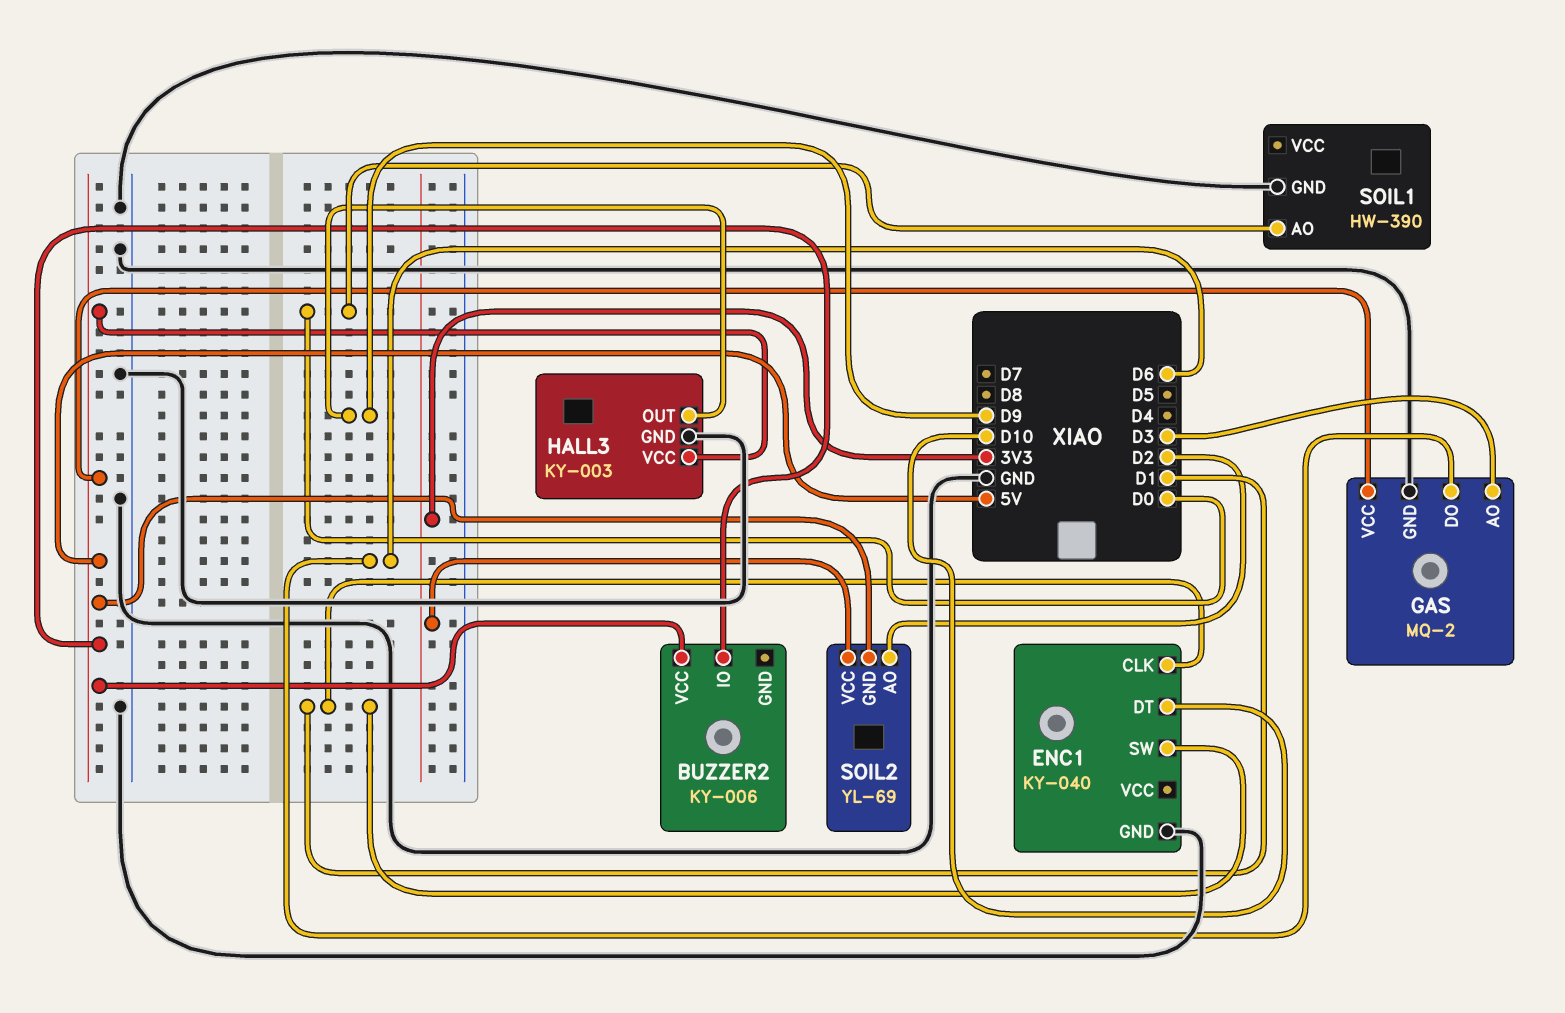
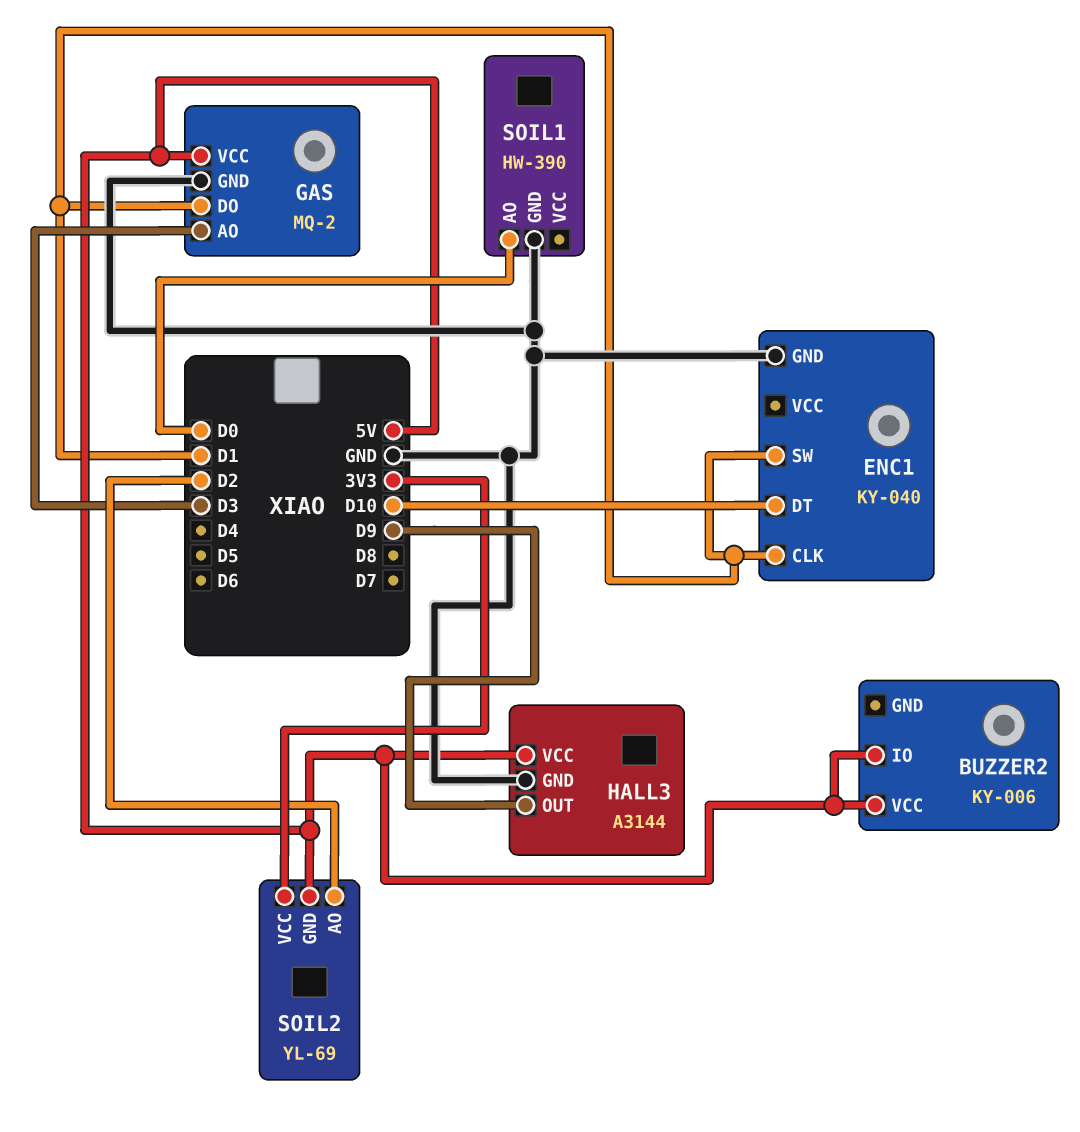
GAS pin DO: D6 -> D1
HALL3: KY-003 -> A3144

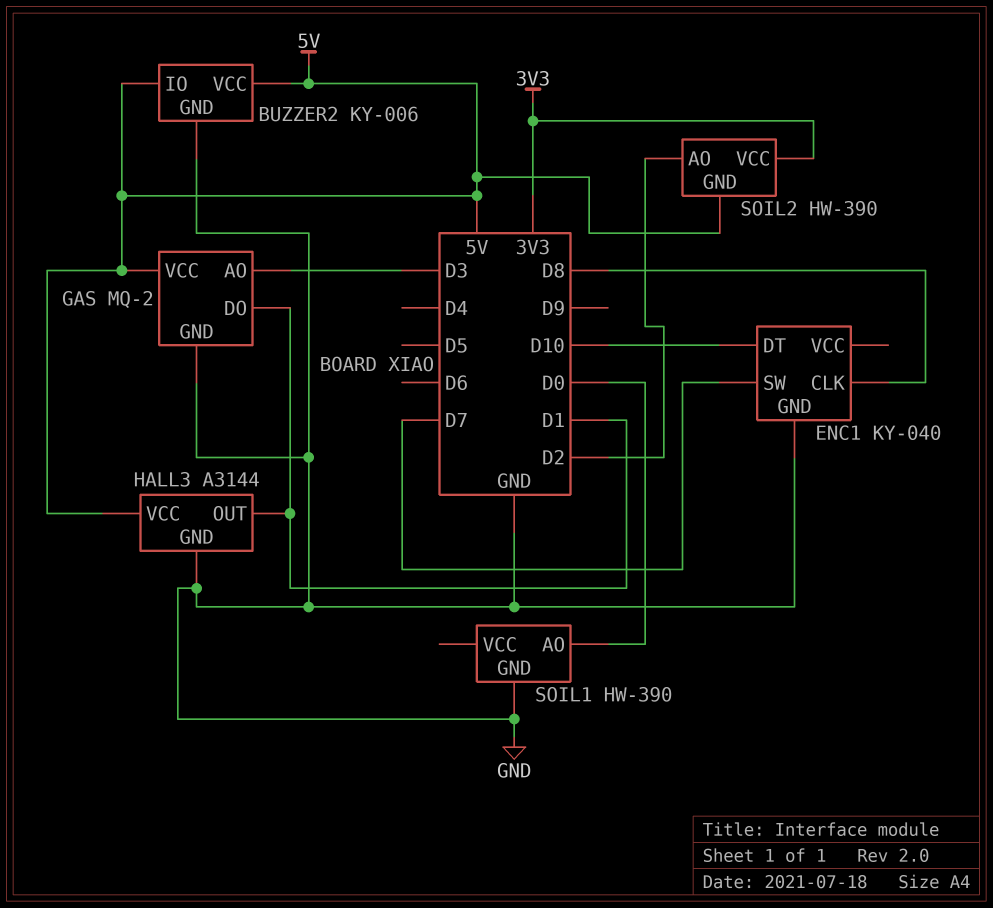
BUZZER2 pin GND: none -> GND
ENC1 pin CLK: D1 -> D8
ENC1 pin SW: D1 -> D7
HALL3 pin OUT: D9 -> D1
SOIL2: YL-69 -> HW-390

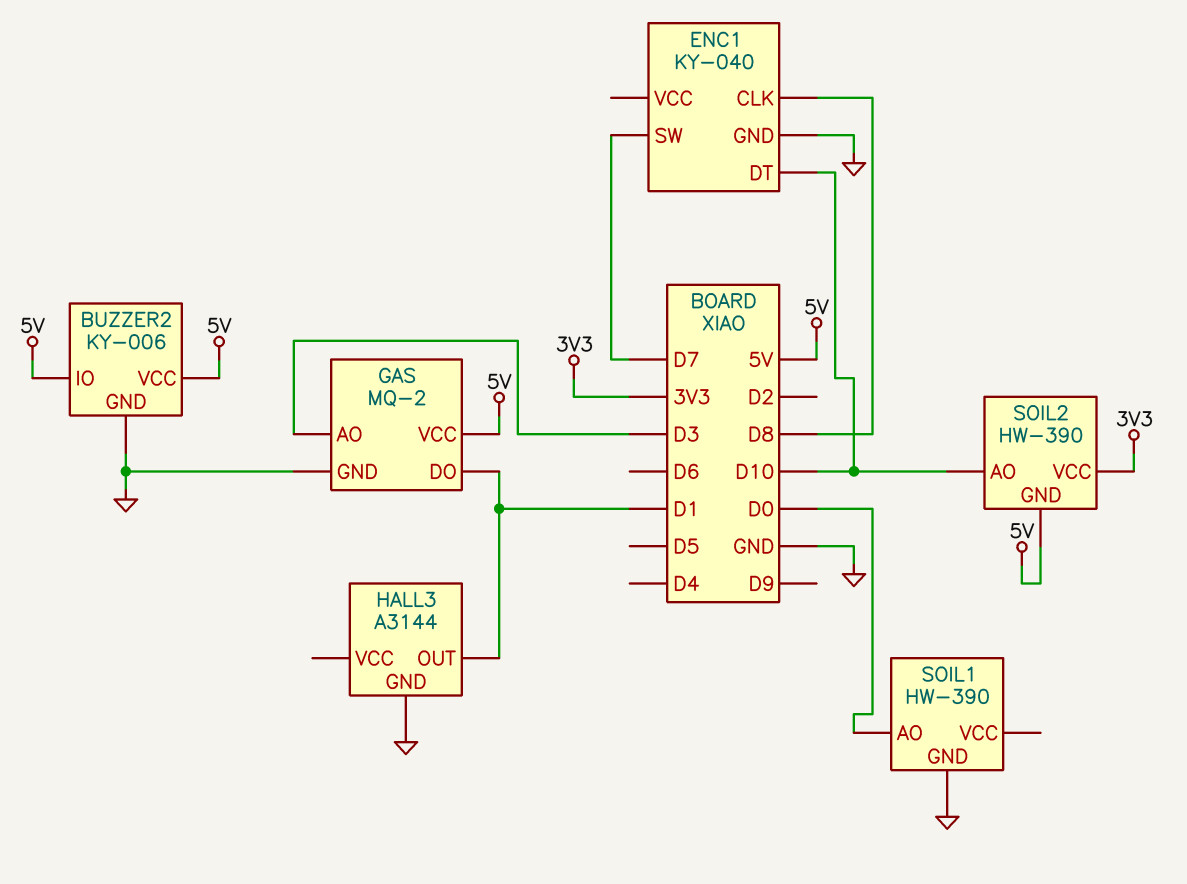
HALL3 pin VCC: 5V -> none
SOIL2 pin AO: D2 -> D10

